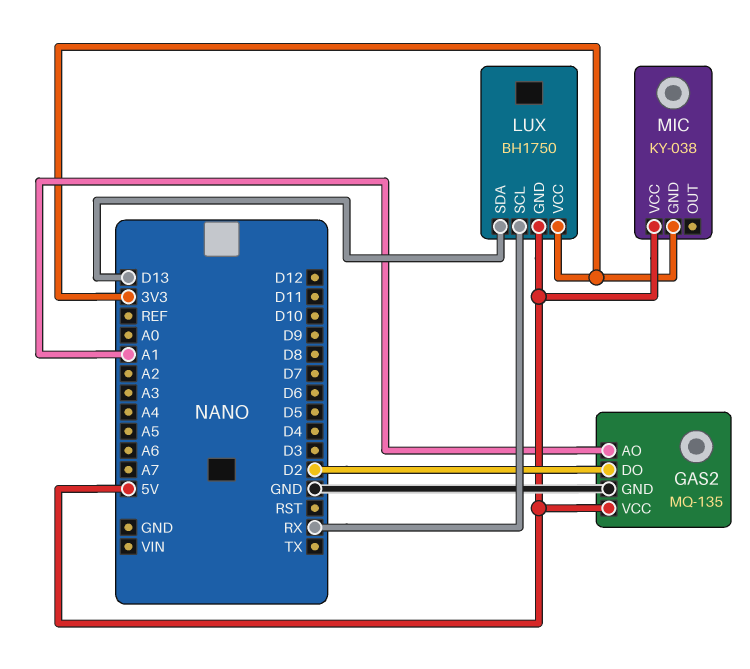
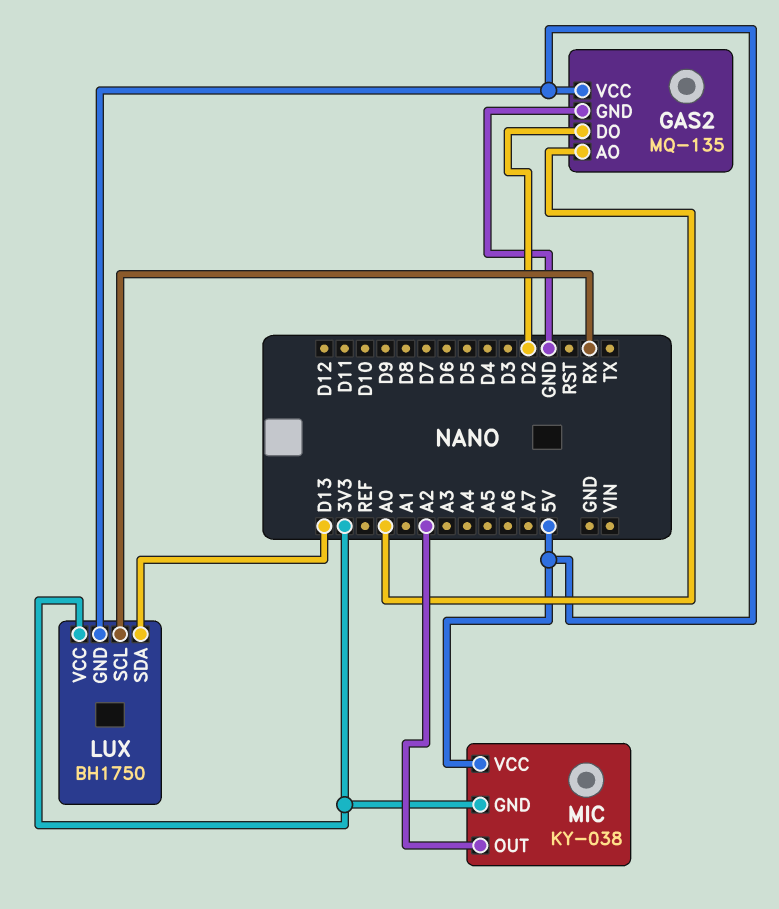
GAS2 pin AO: A1 -> A0
MIC pin OUT: none -> A2

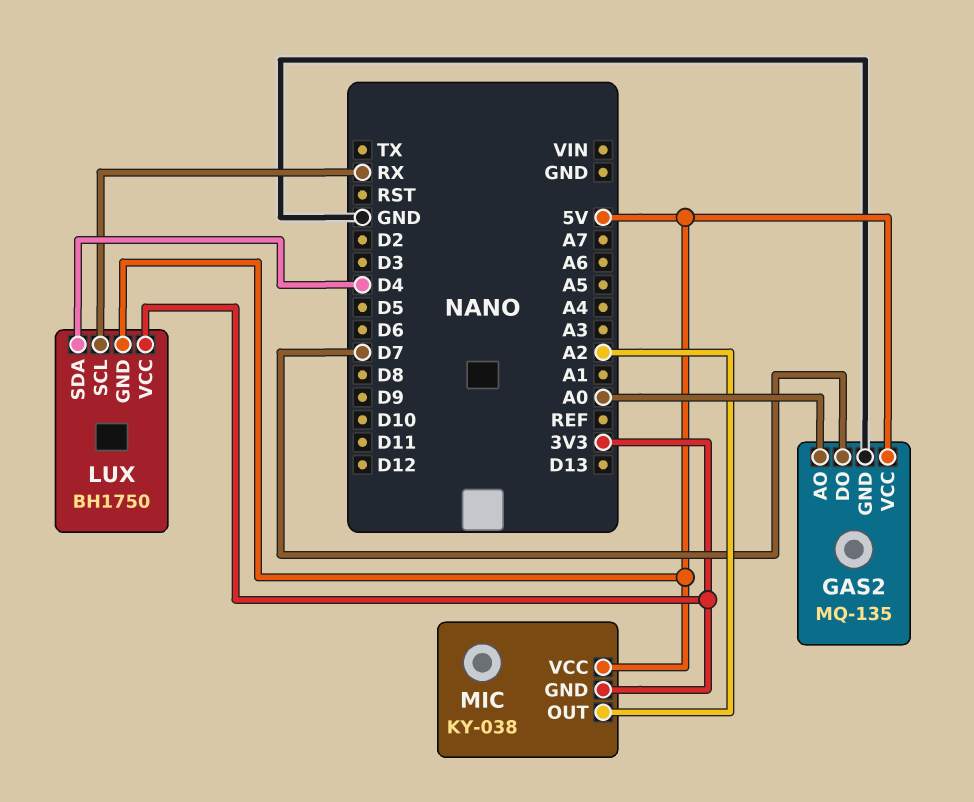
GAS2 pin DO: D2 -> D7
LUX pin SDA: D13 -> D4

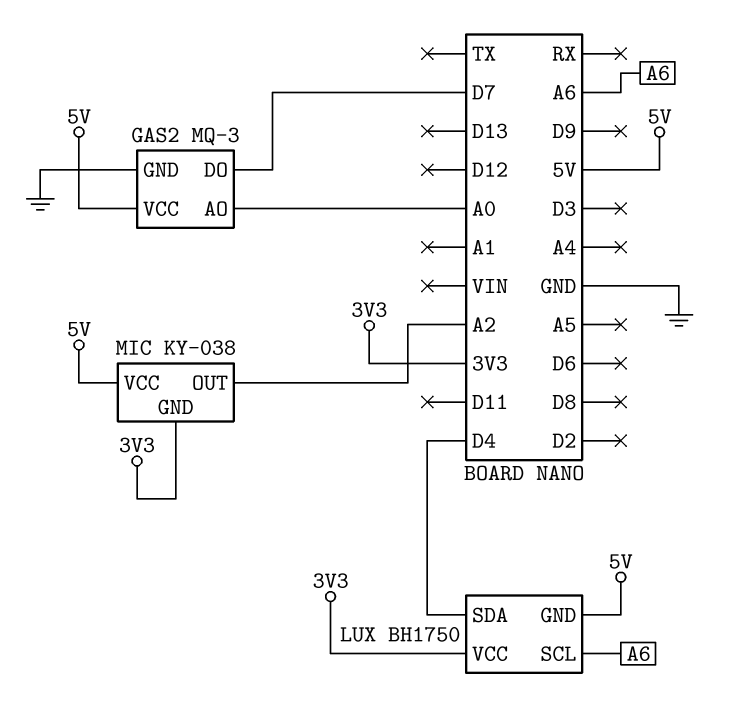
GAS2: MQ-135 -> MQ-3
LUX pin SCL: RX -> A6

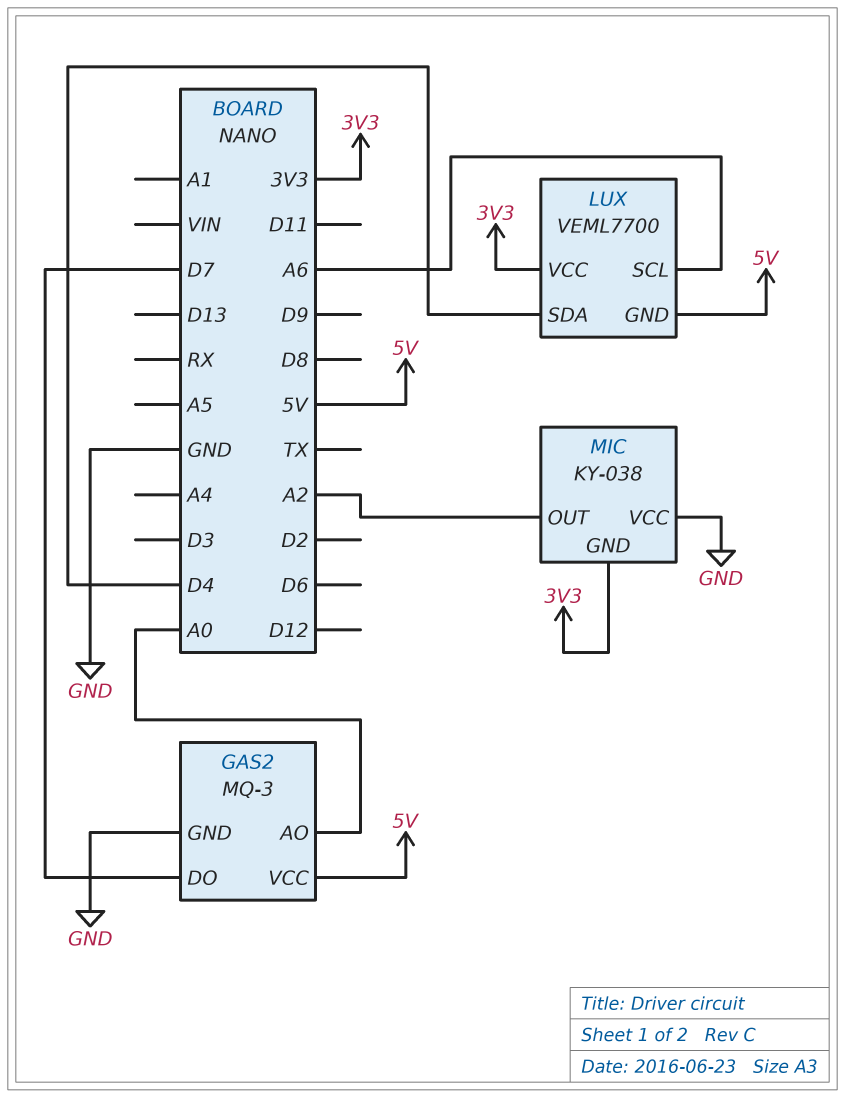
LUX: BH1750 -> VEML7700
MIC pin VCC: 5V -> GND

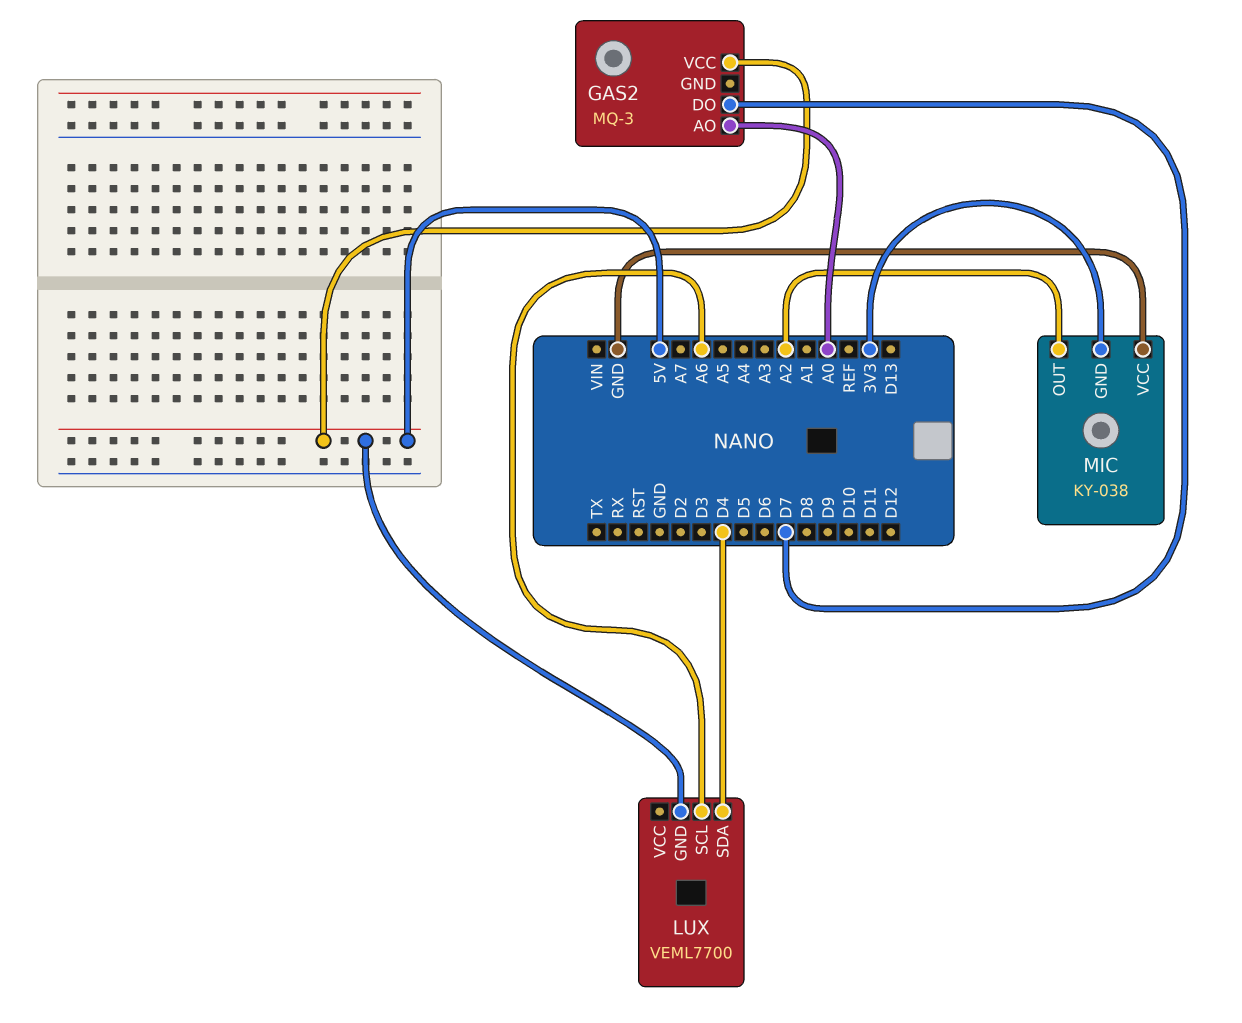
GAS2 pin GND: GND -> none
LUX pin VCC: 3V3 -> none

